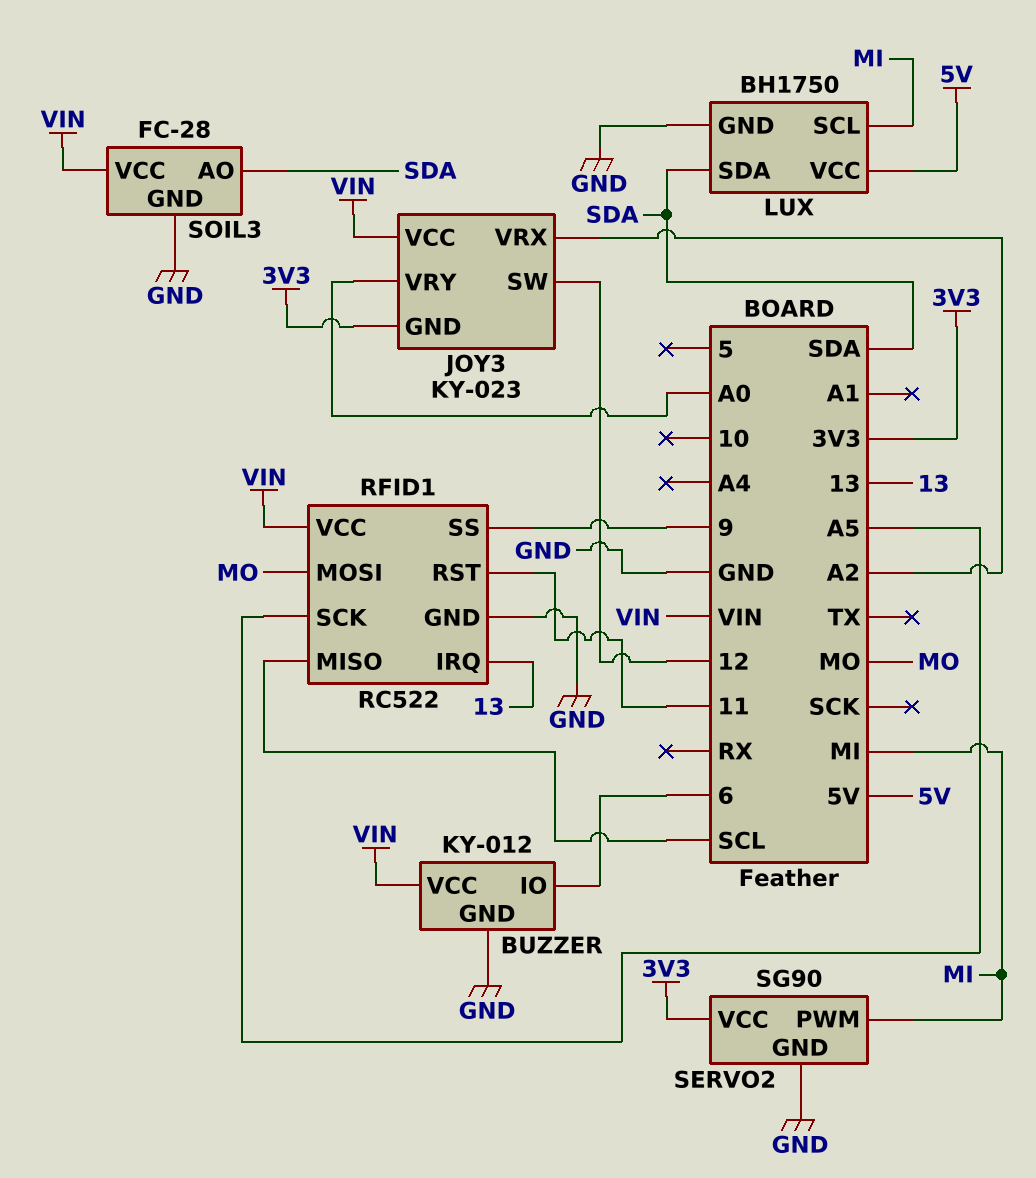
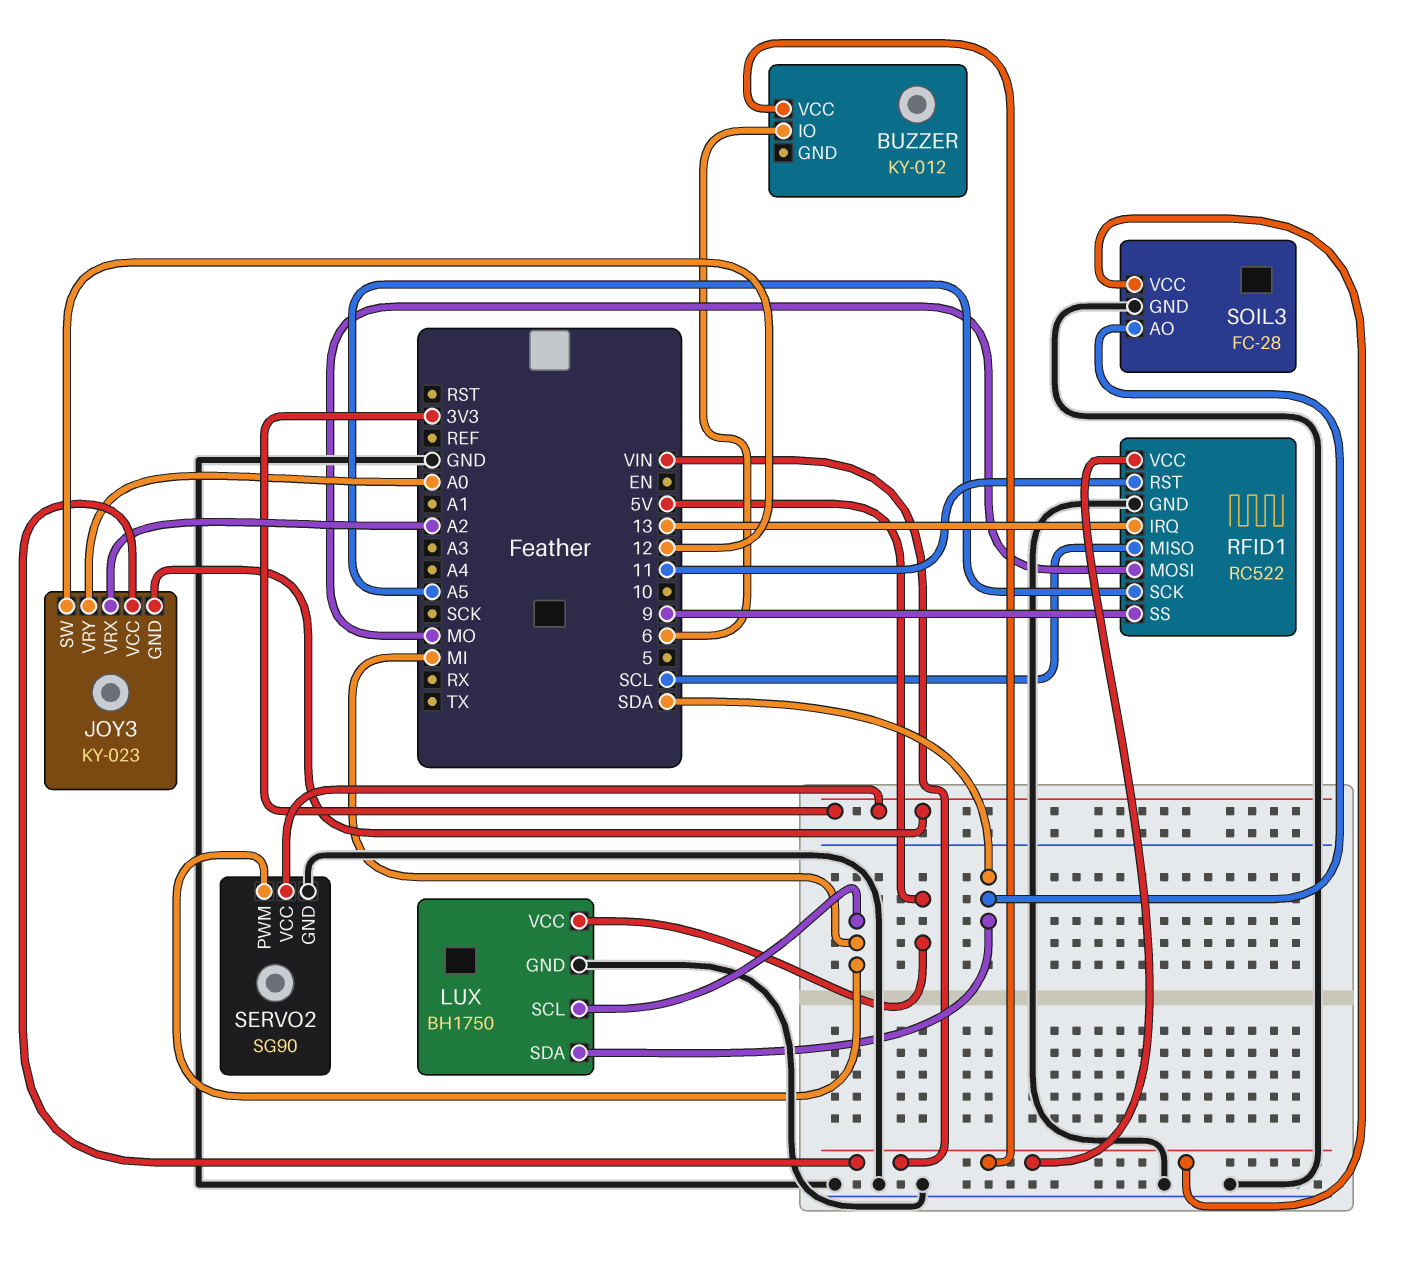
BUZZER pin GND: GND -> none

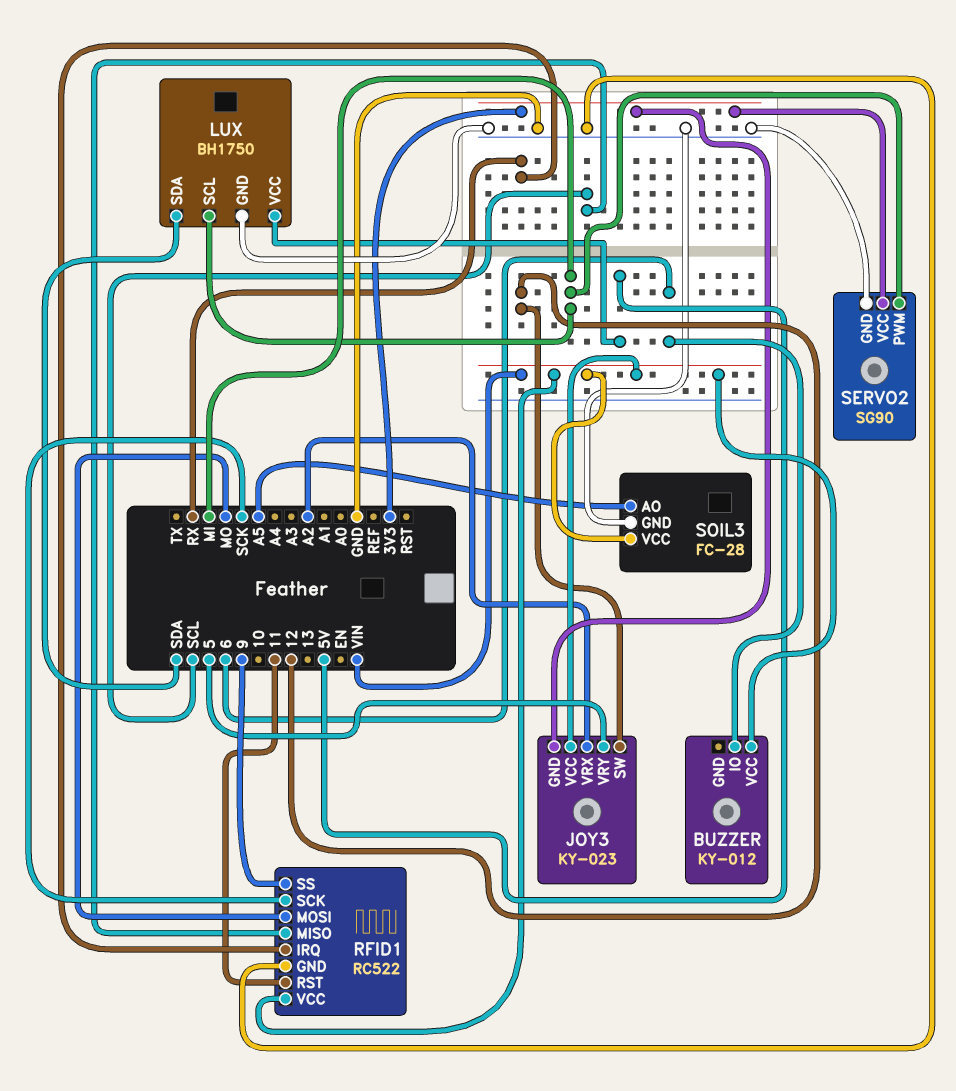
JOY3 pin VRY: A0 -> 5
RFID1 pin IRQ: 13 -> RX
RFID1 pin SCK: A5 -> SCK
SOIL3 pin AO: SDA -> A5

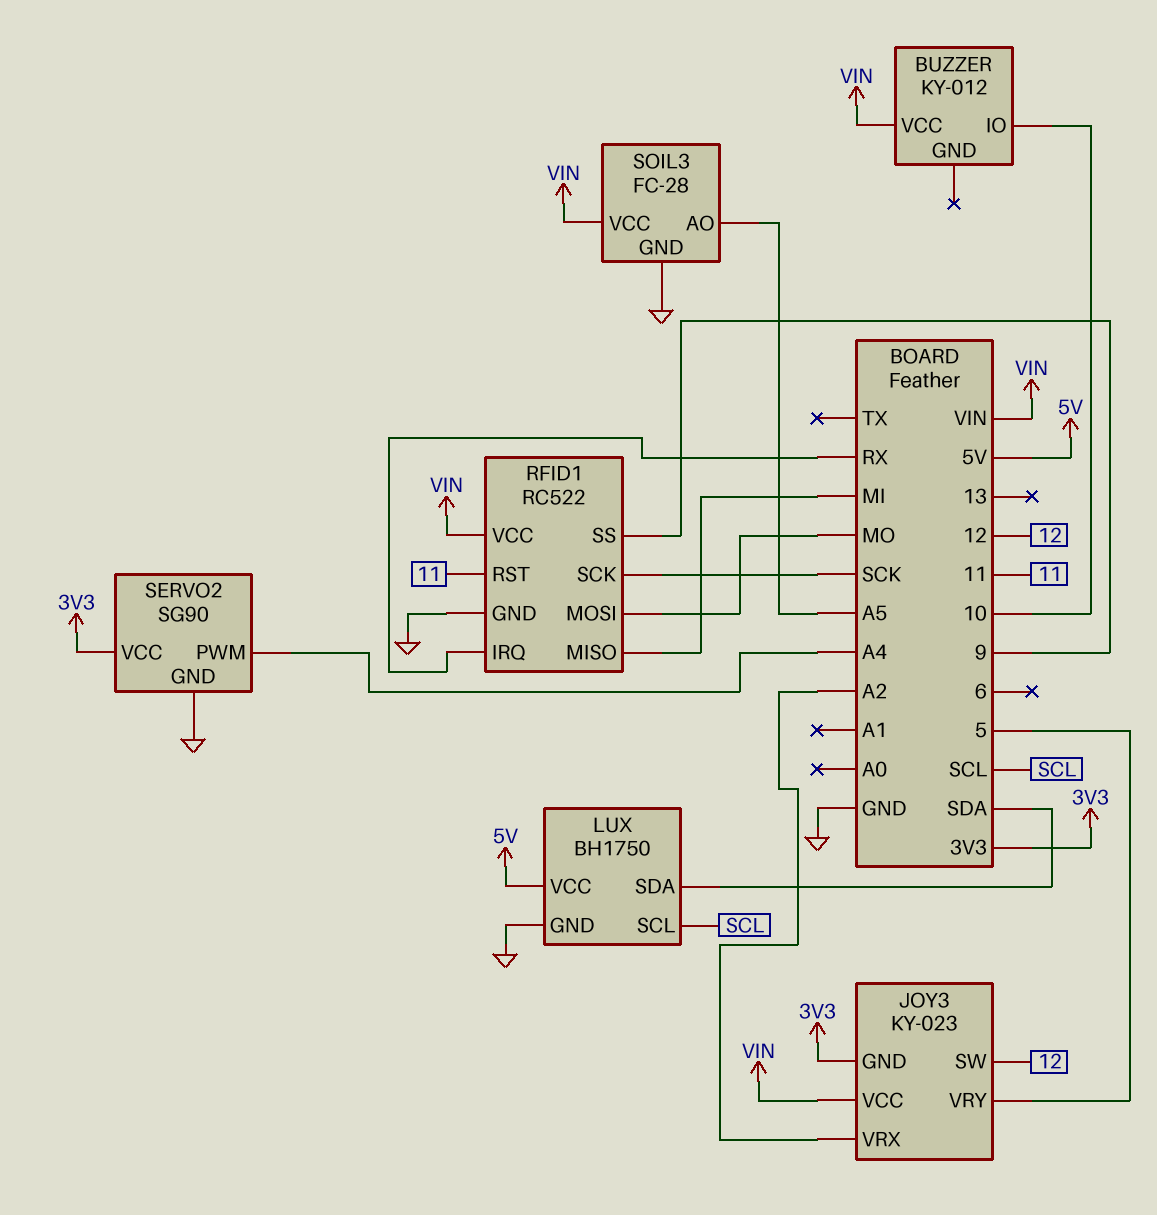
BUZZER pin IO: 6 -> 10
LUX pin SCL: MI -> SCL
RFID1 pin MISO: SCL -> MI
SERVO2 pin PWM: MI -> A4

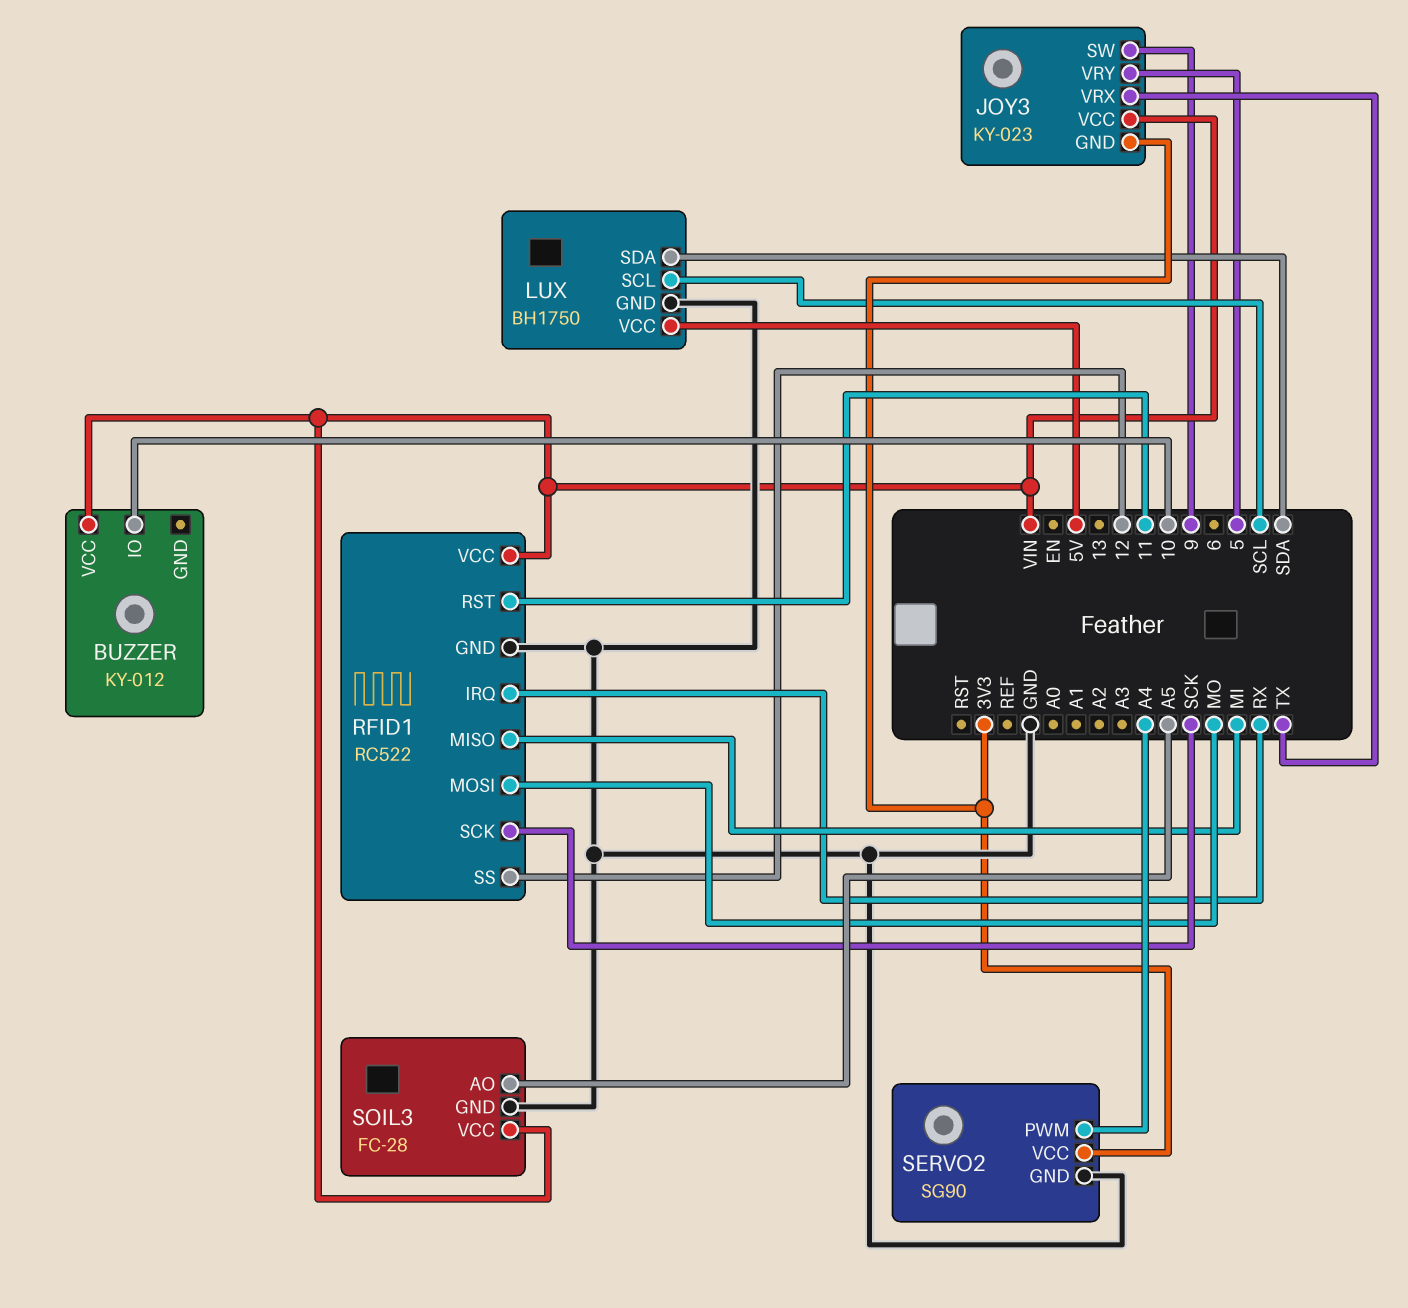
JOY3 pin SW: 12 -> 9
JOY3 pin VRX: A2 -> TX
RFID1 pin SS: 9 -> 12

